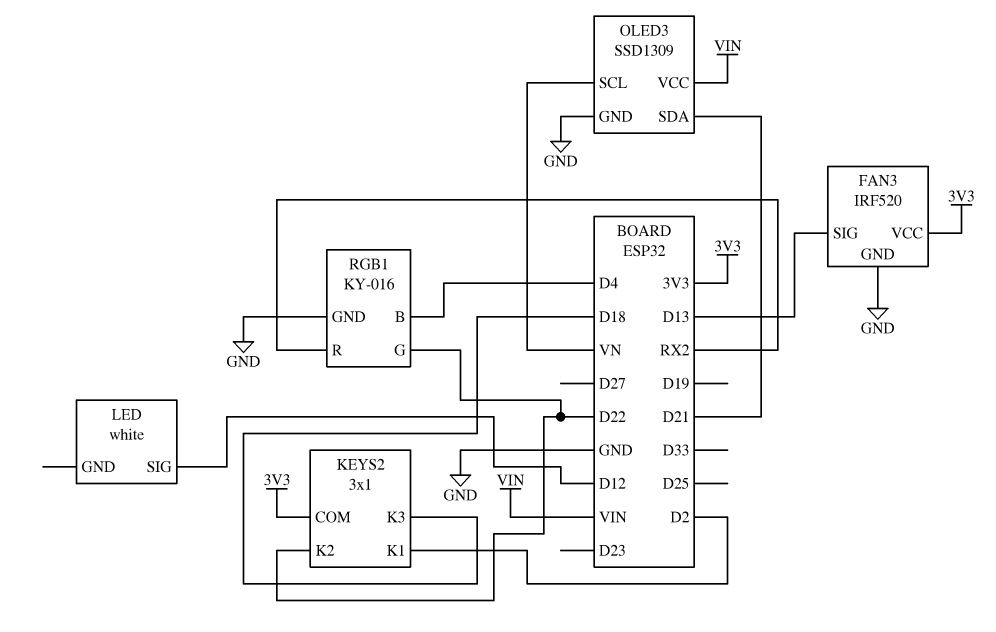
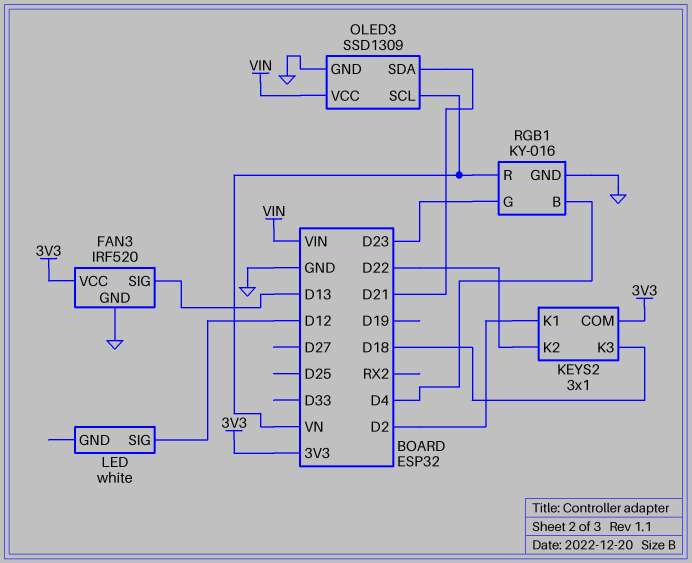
RGB1 pin G: D22 -> D23
RGB1 pin R: RX2 -> VN

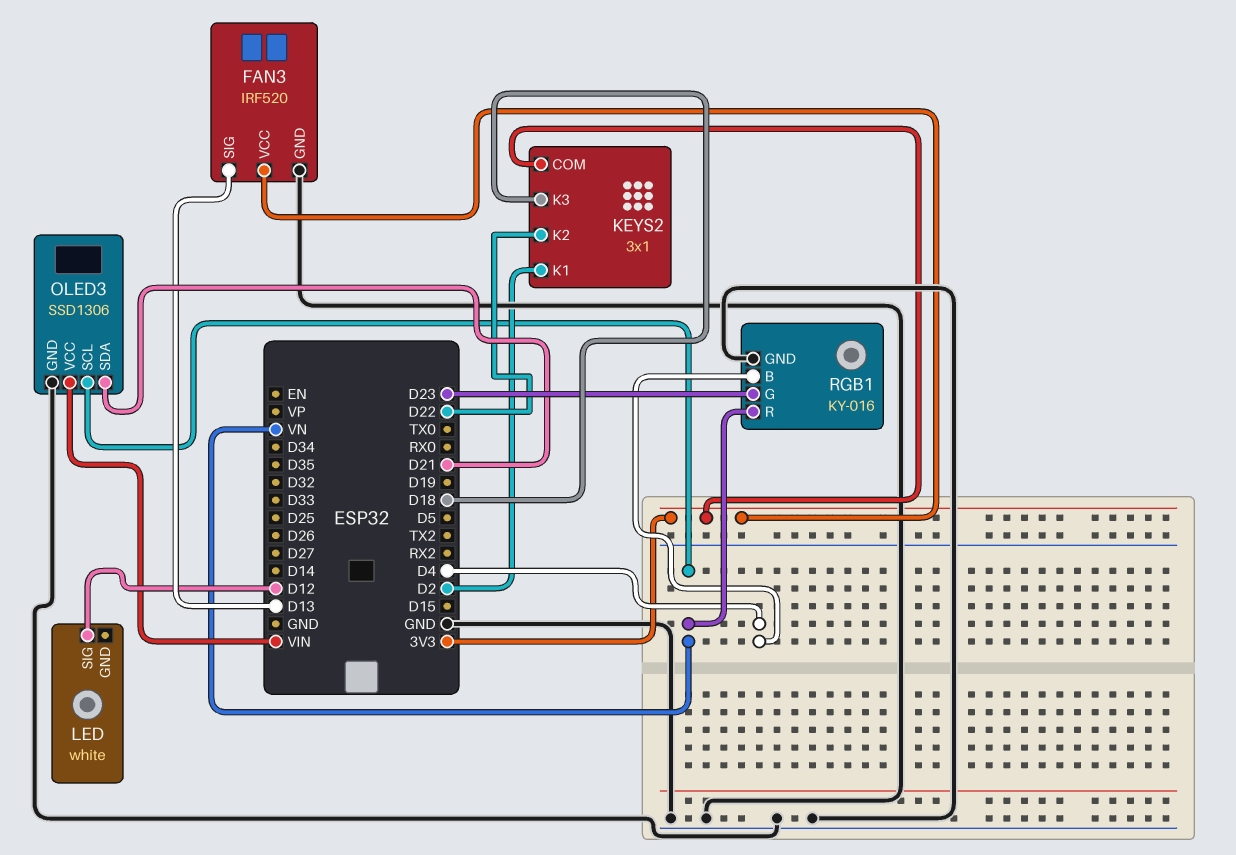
OLED3: SSD1309 -> SSD1306

